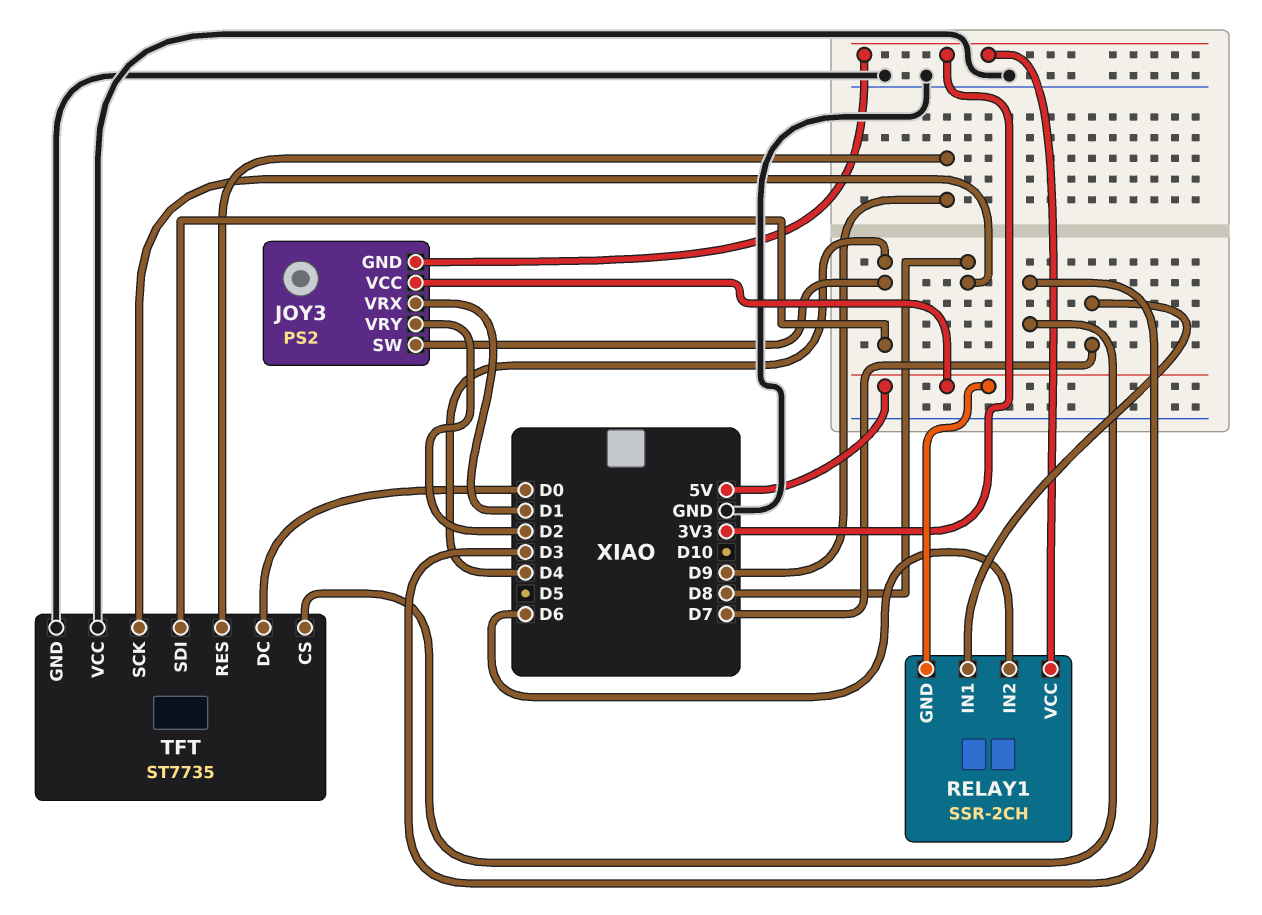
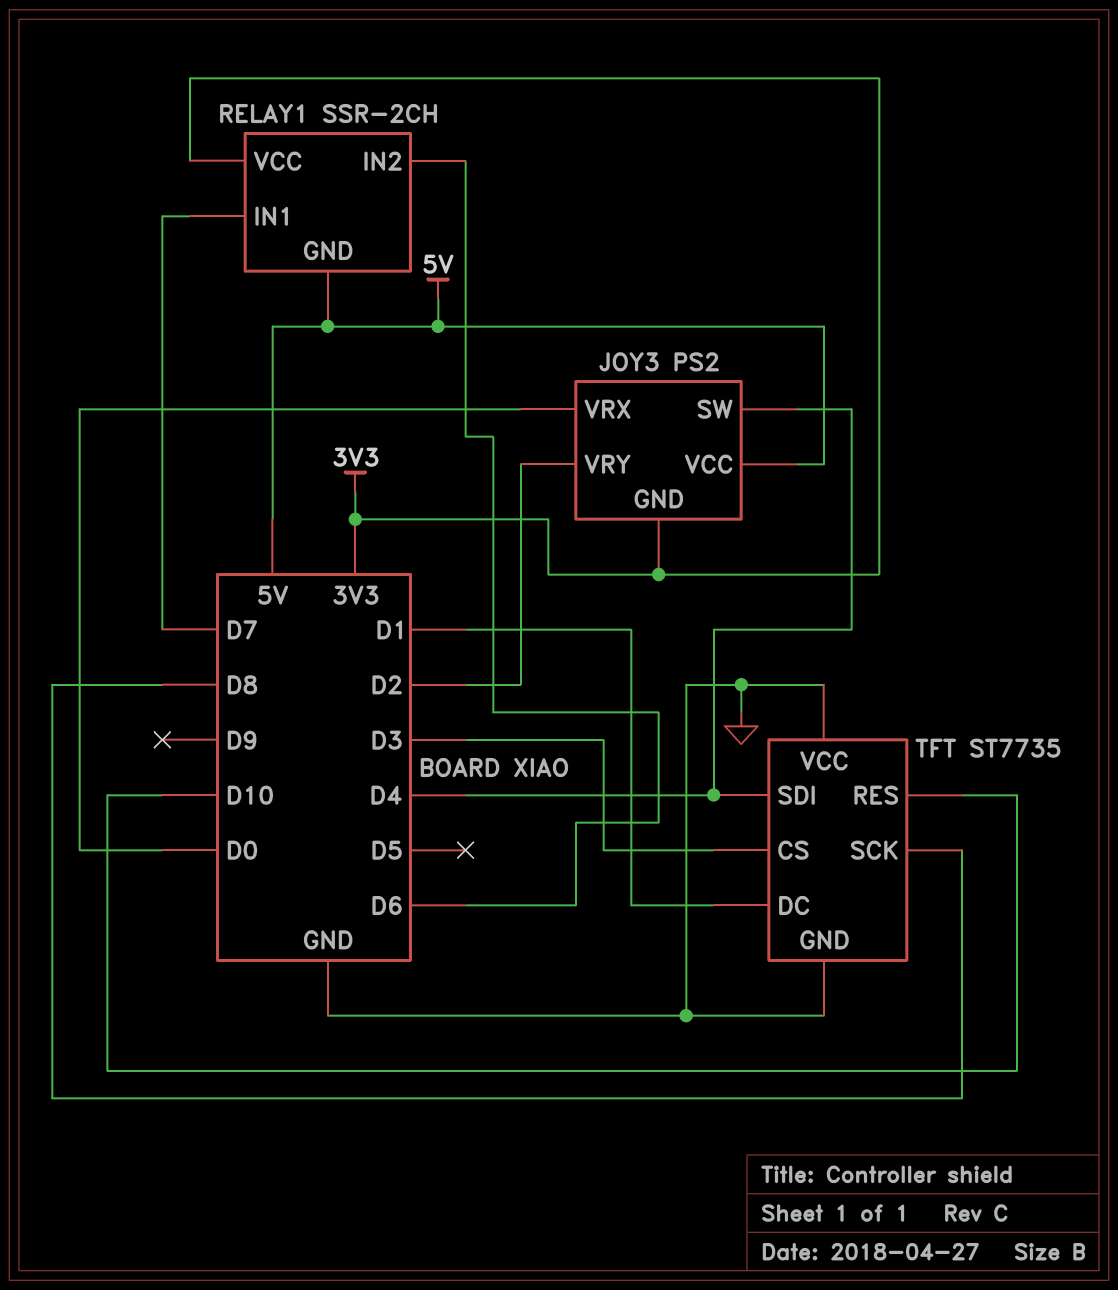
JOY3 pin VRX: D1 -> D0
TFT pin DC: D0 -> D1
TFT pin RES: D9 -> D10

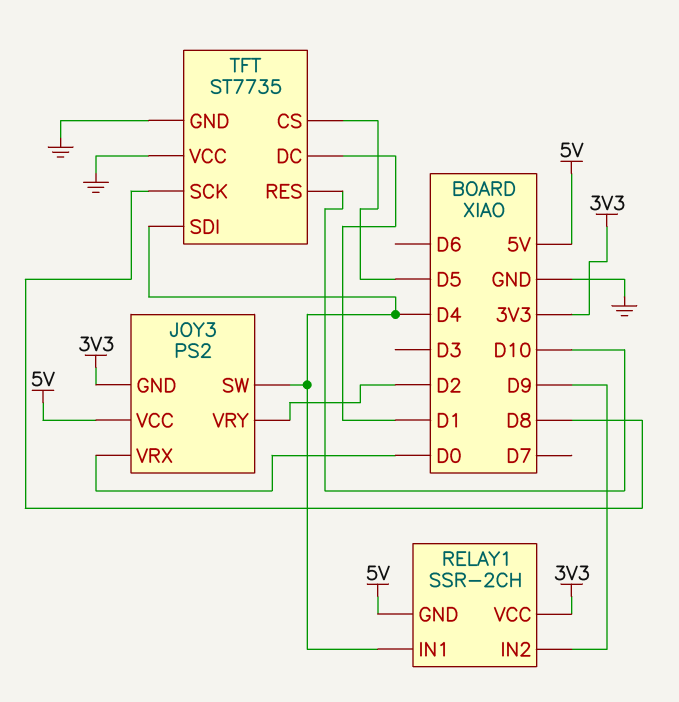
RELAY1 pin IN1: D7 -> D4
RELAY1 pin IN2: D6 -> D9
TFT pin CS: D3 -> D5

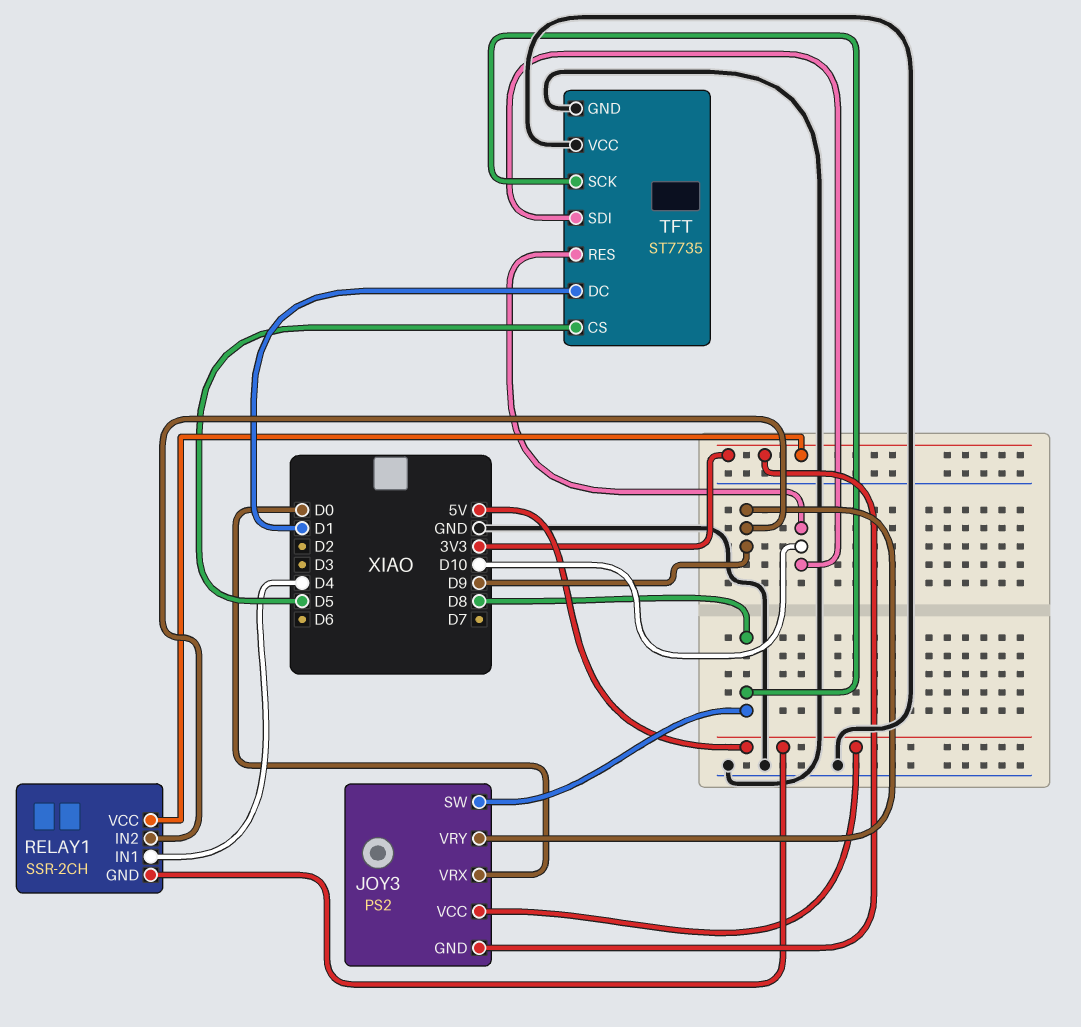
JOY3 pin SW: D4 -> D8
JOY3 pin VRY: D2 -> D9
TFT pin SDI: D4 -> D10

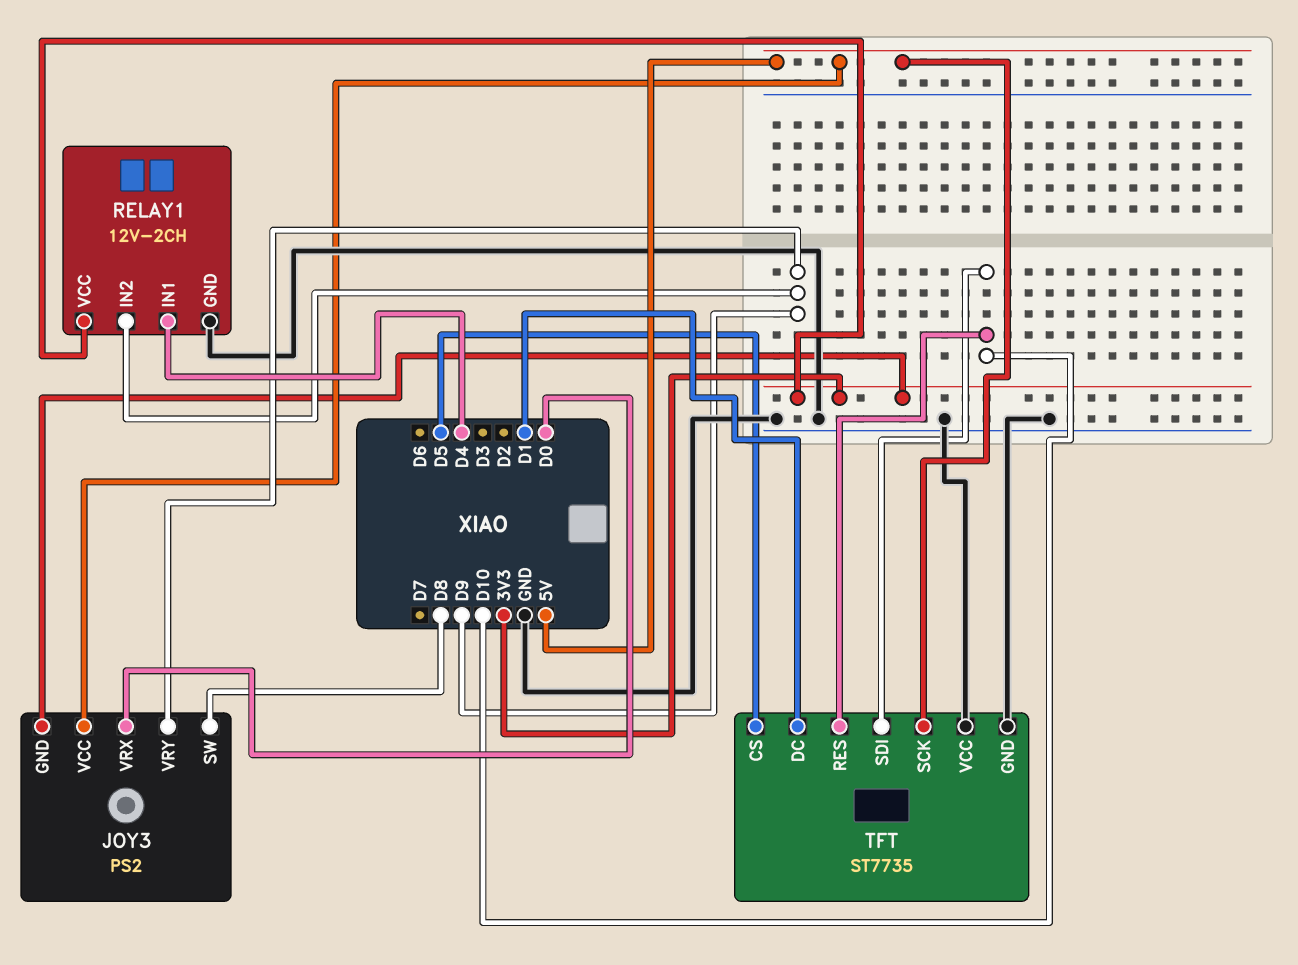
RELAY1: SSR-2CH -> 12V-2CH
RELAY1 pin GND: 5V -> GND
TFT pin SCK: D8 -> 5V

